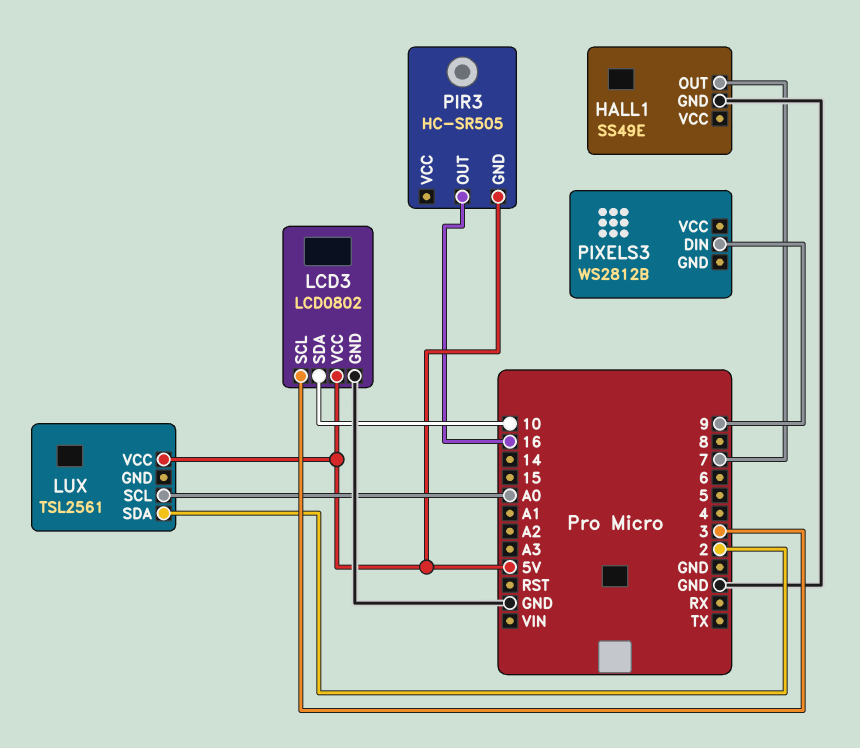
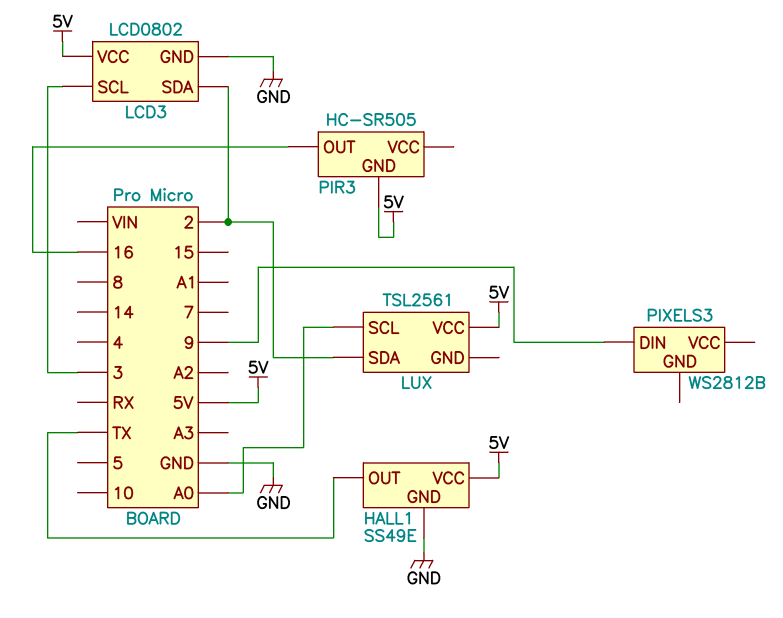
HALL1 pin OUT: 7 -> TX
HALL1 pin VCC: none -> 5V
LCD3 pin SDA: 10 -> 2

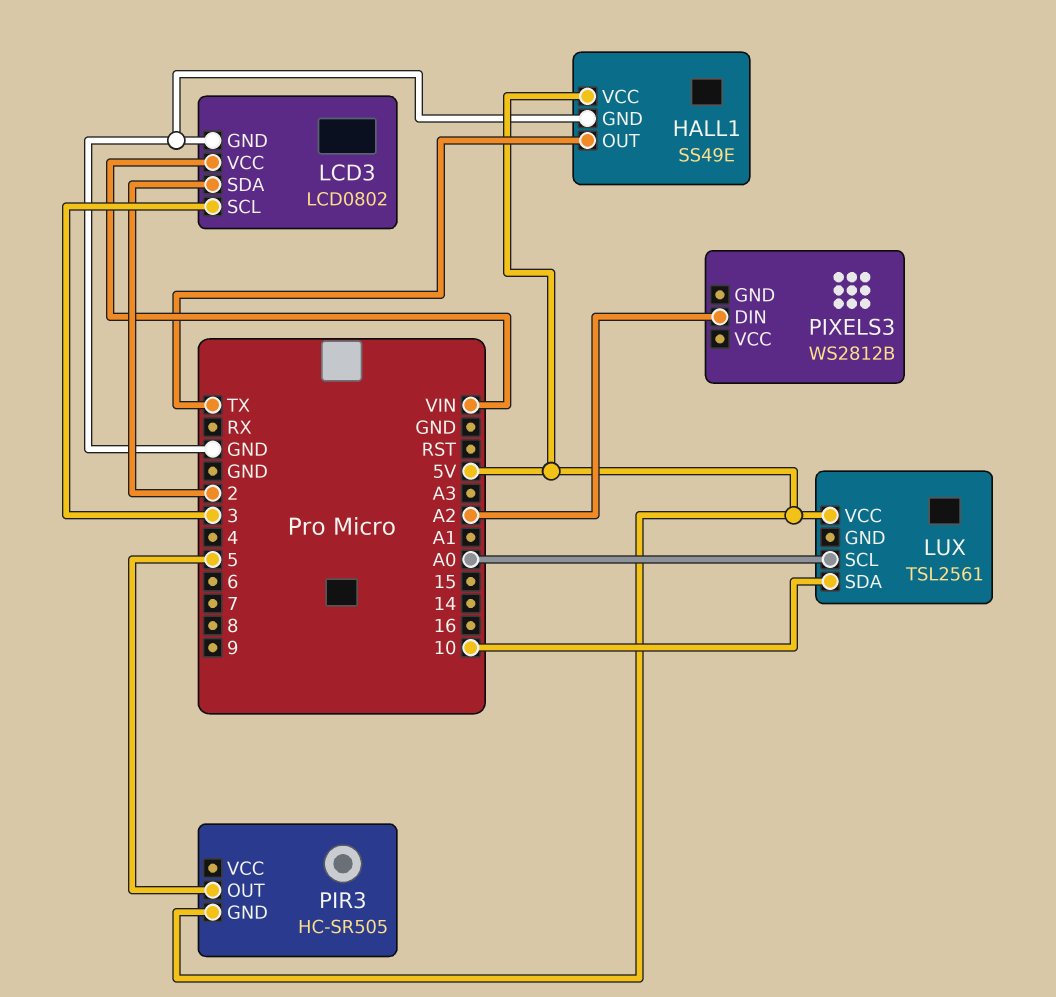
LCD3 pin VCC: 5V -> VIN
LUX pin SDA: 2 -> 10
PIR3 pin OUT: 16 -> 5
PIXELS3 pin DIN: 9 -> A2

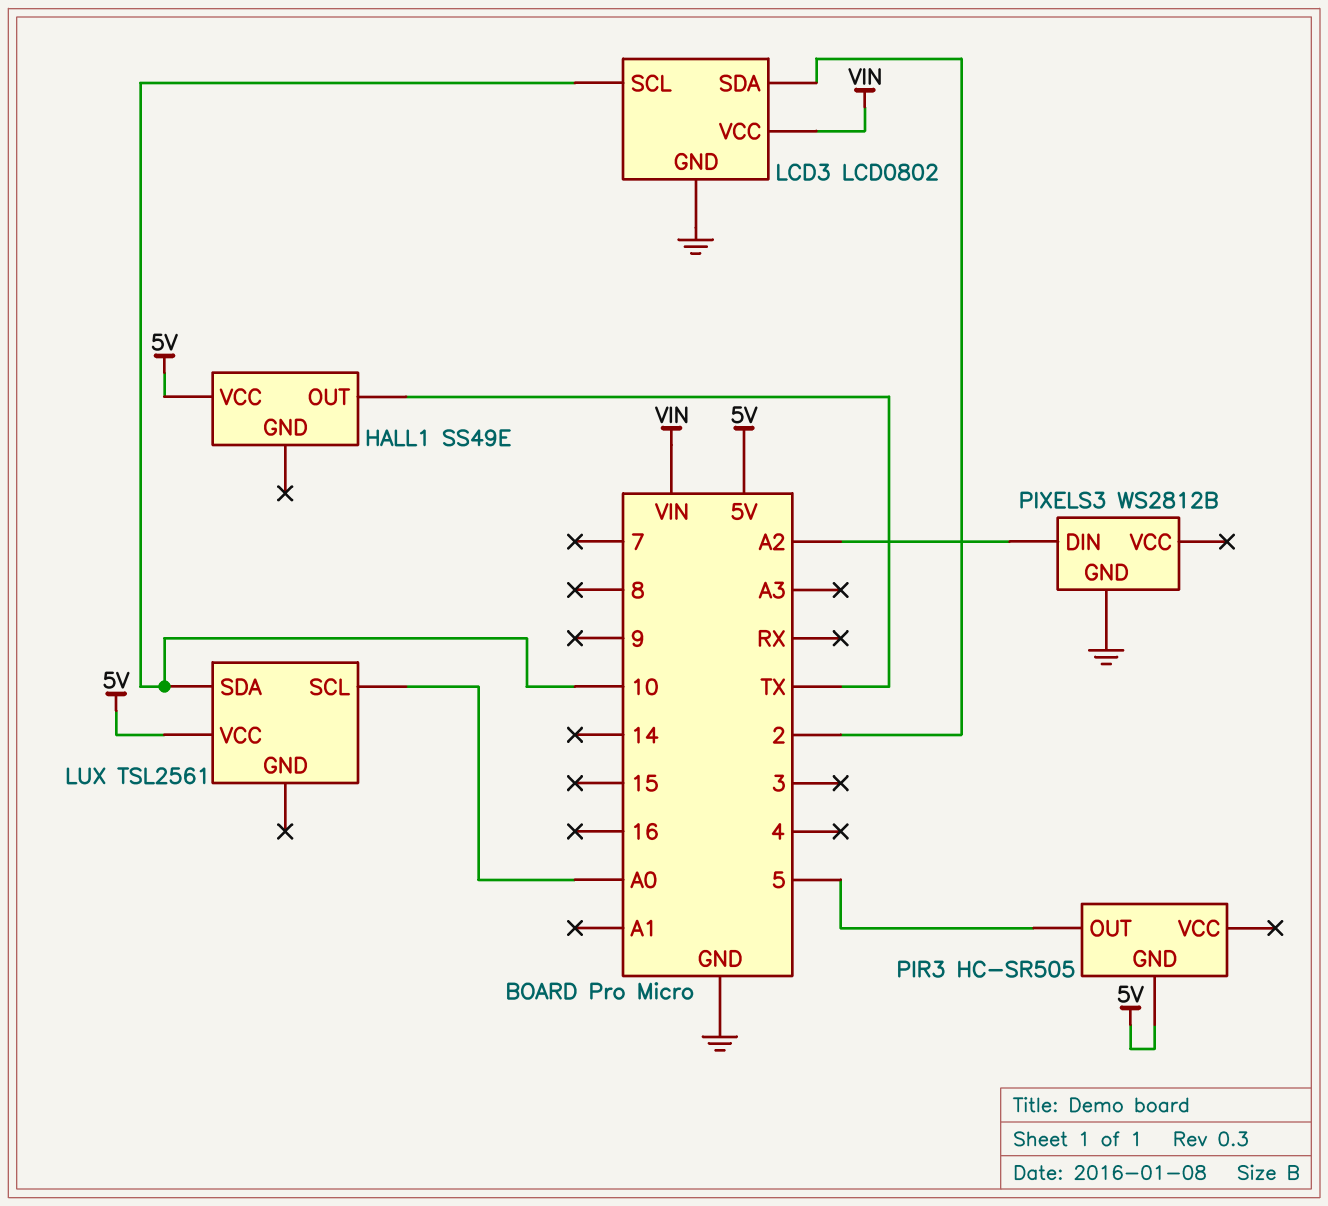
HALL1 pin GND: GND -> none
LCD3 pin SCL: 3 -> 10
PIXELS3 pin GND: none -> GND

